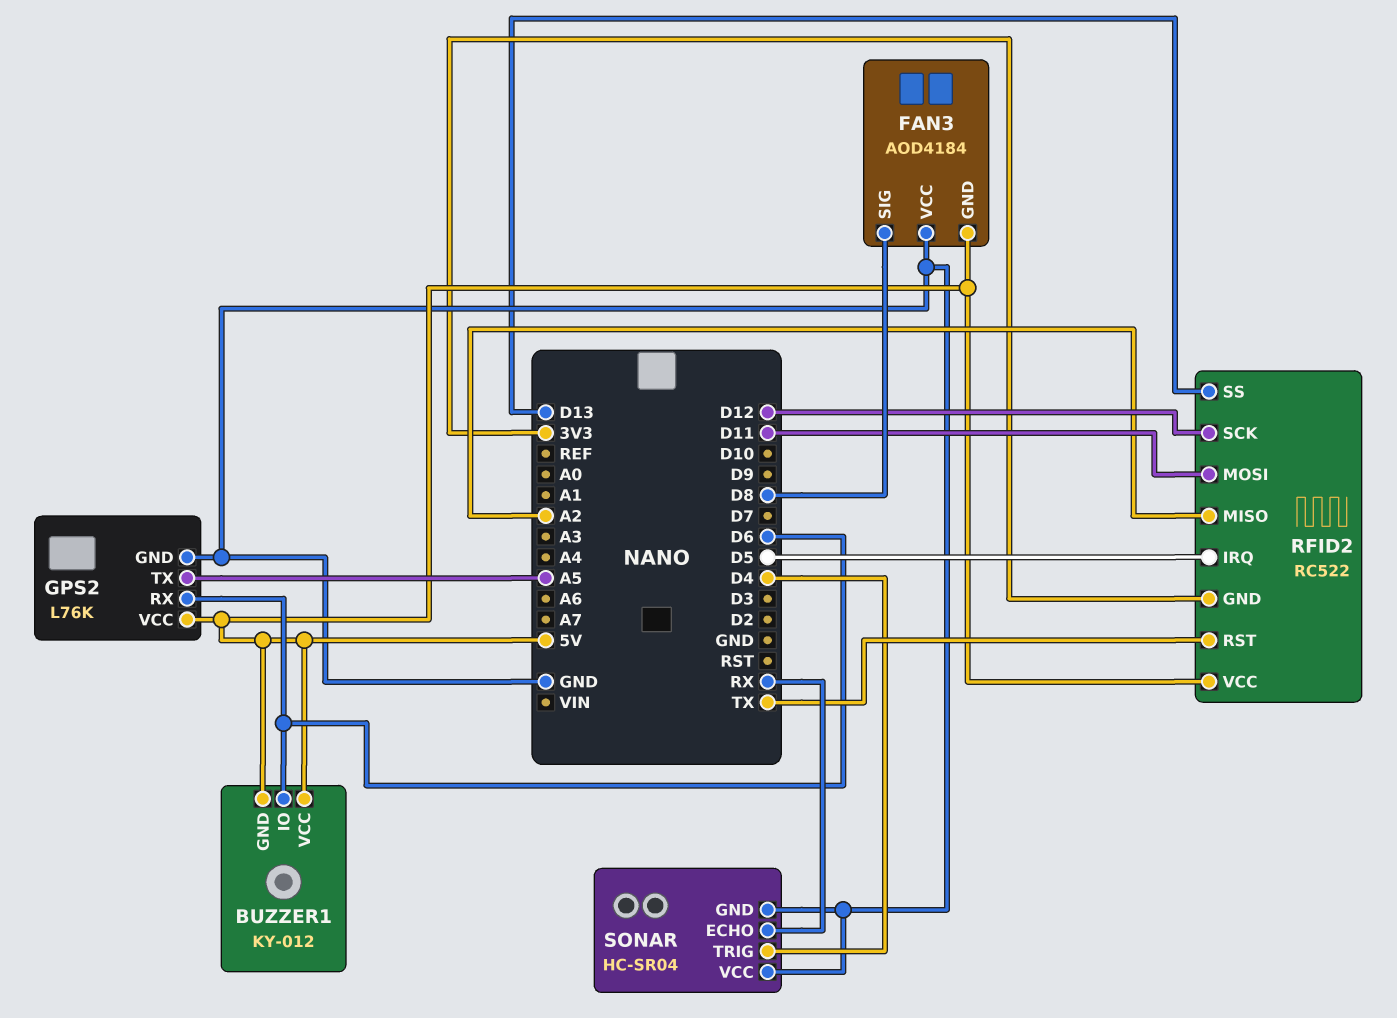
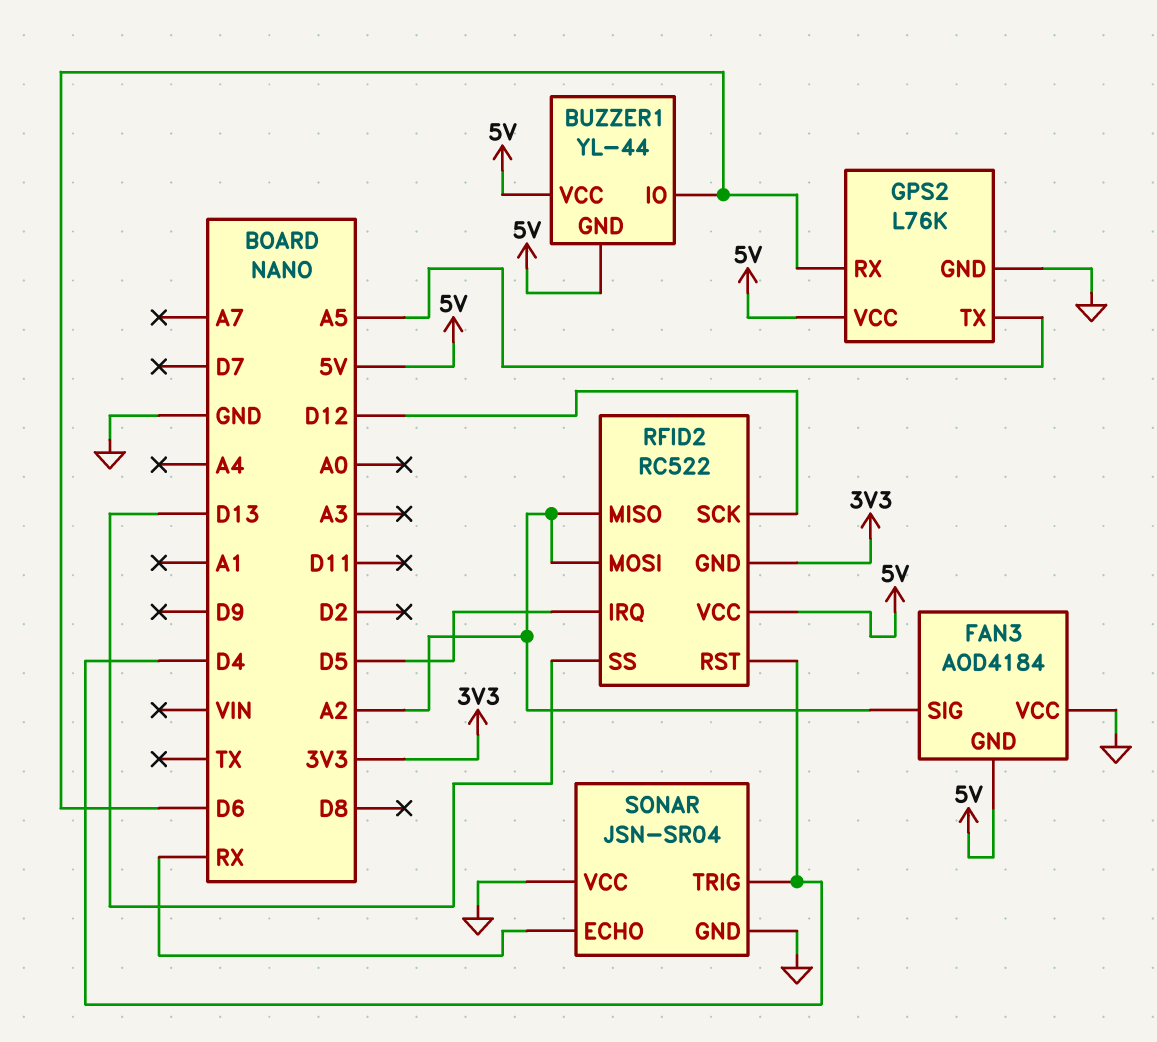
BUZZER1: KY-012 -> YL-44
FAN3 pin SIG: D8 -> A2
RFID2 pin MOSI: D11 -> A2
RFID2 pin RST: TX -> D4
SONAR: HC-SR04 -> JSN-SR04

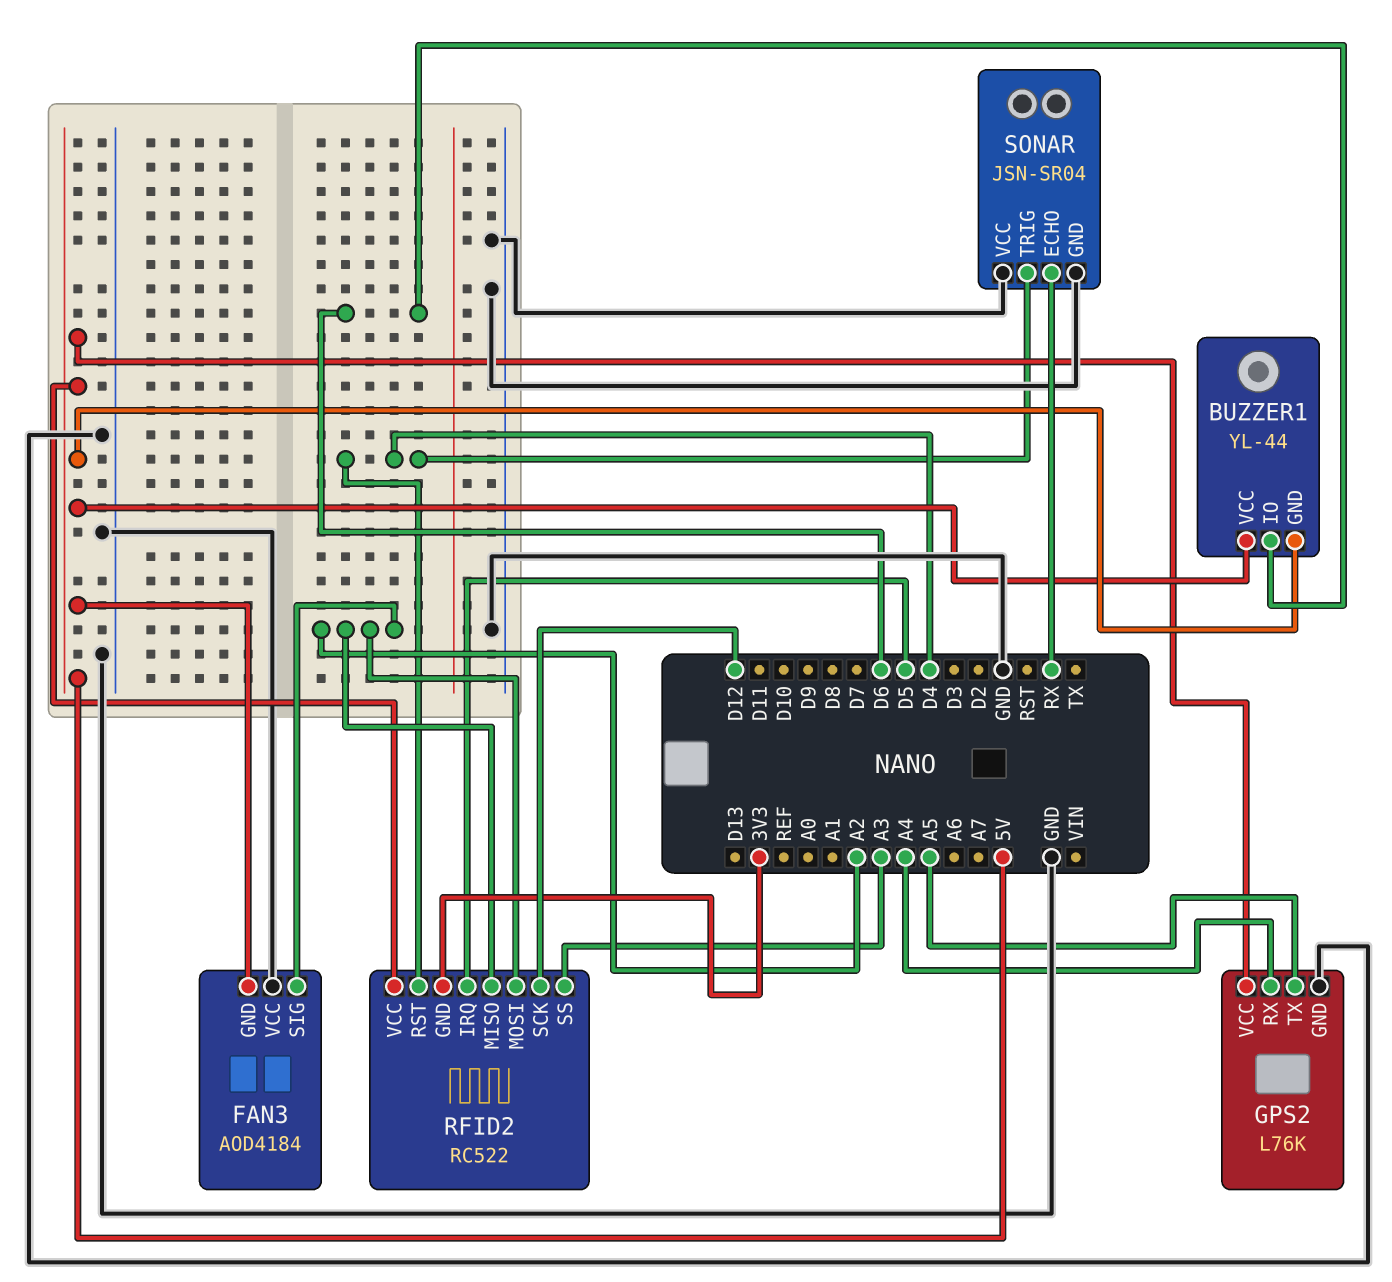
GPS2 pin RX: D6 -> A4
RFID2 pin SS: D13 -> A3

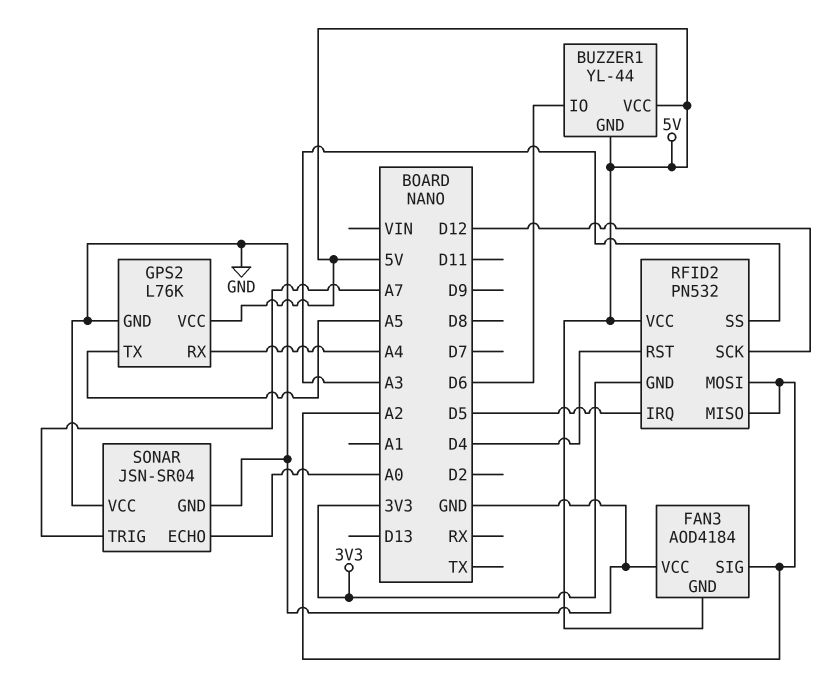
RFID2: RC522 -> PN532
SONAR pin ECHO: RX -> A0
SONAR pin TRIG: D4 -> A7

